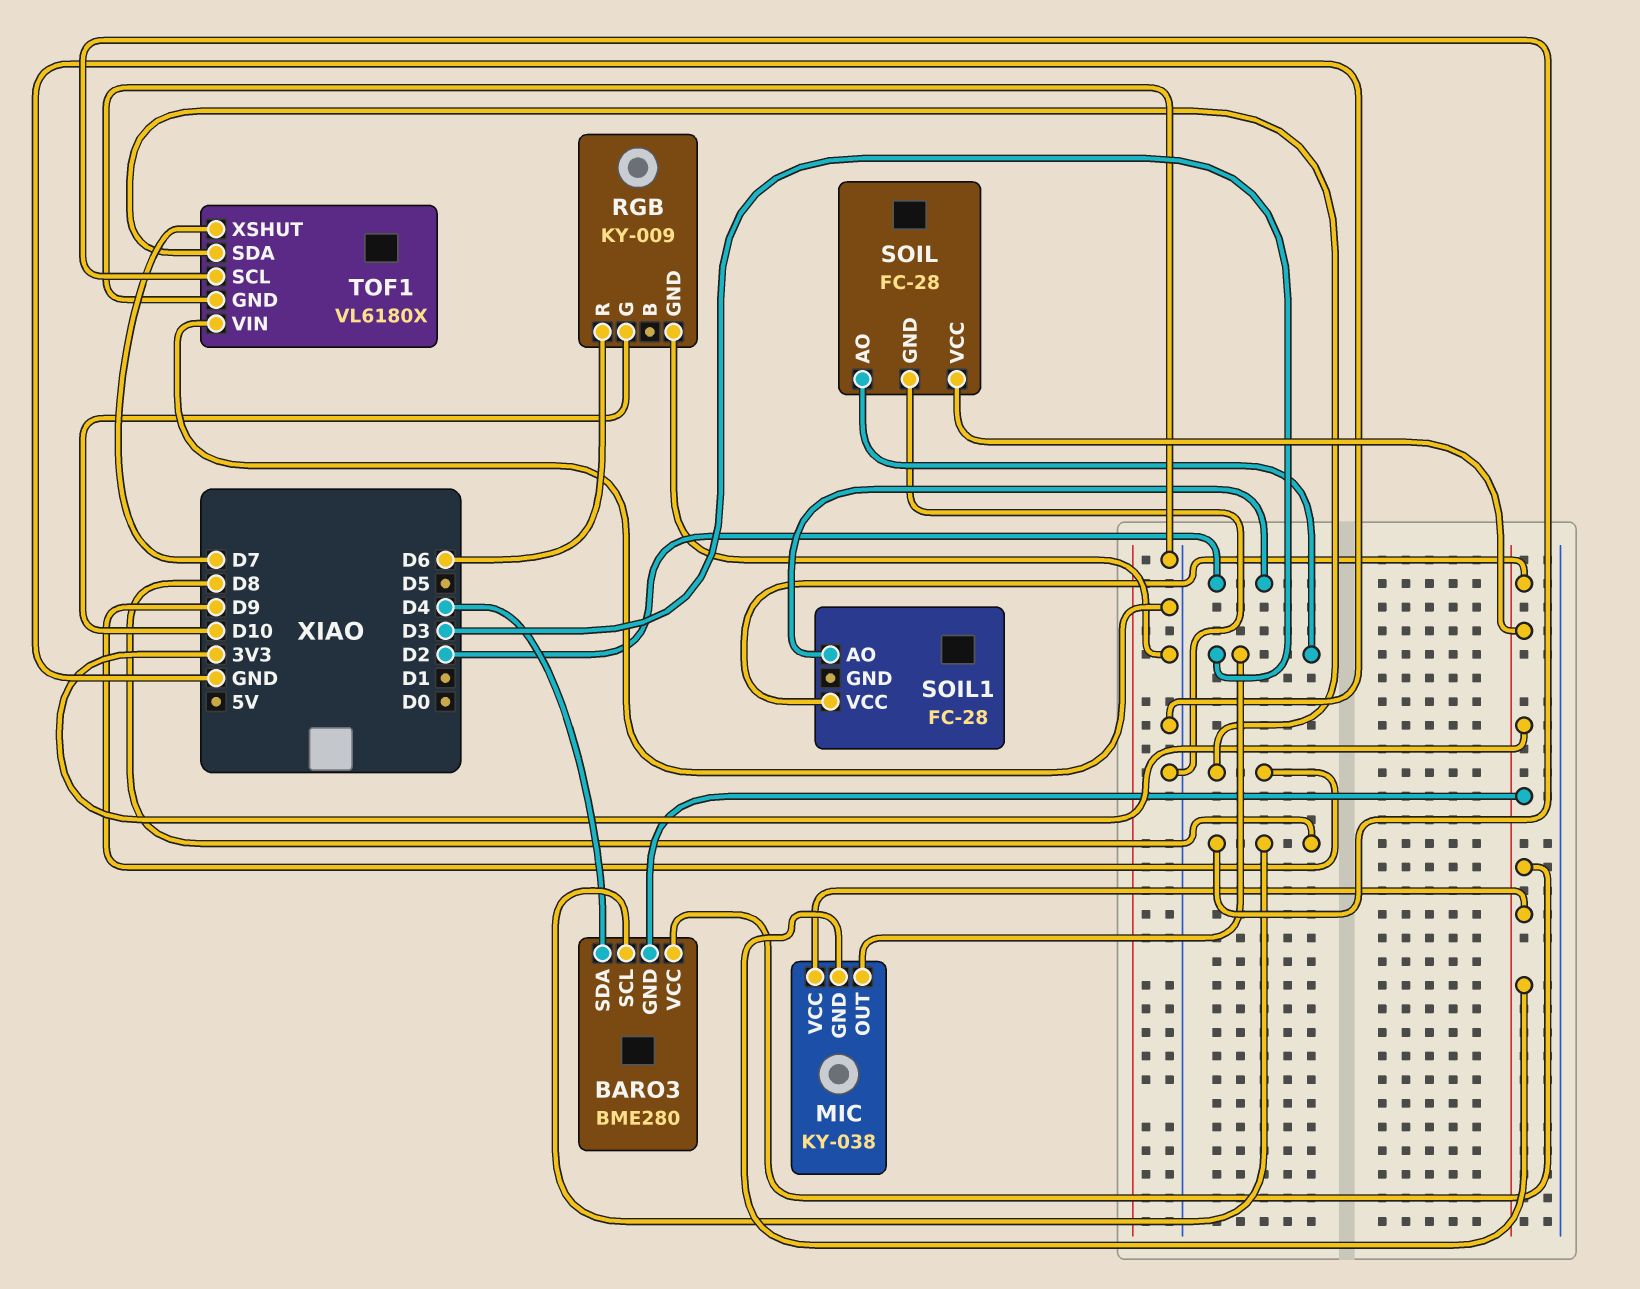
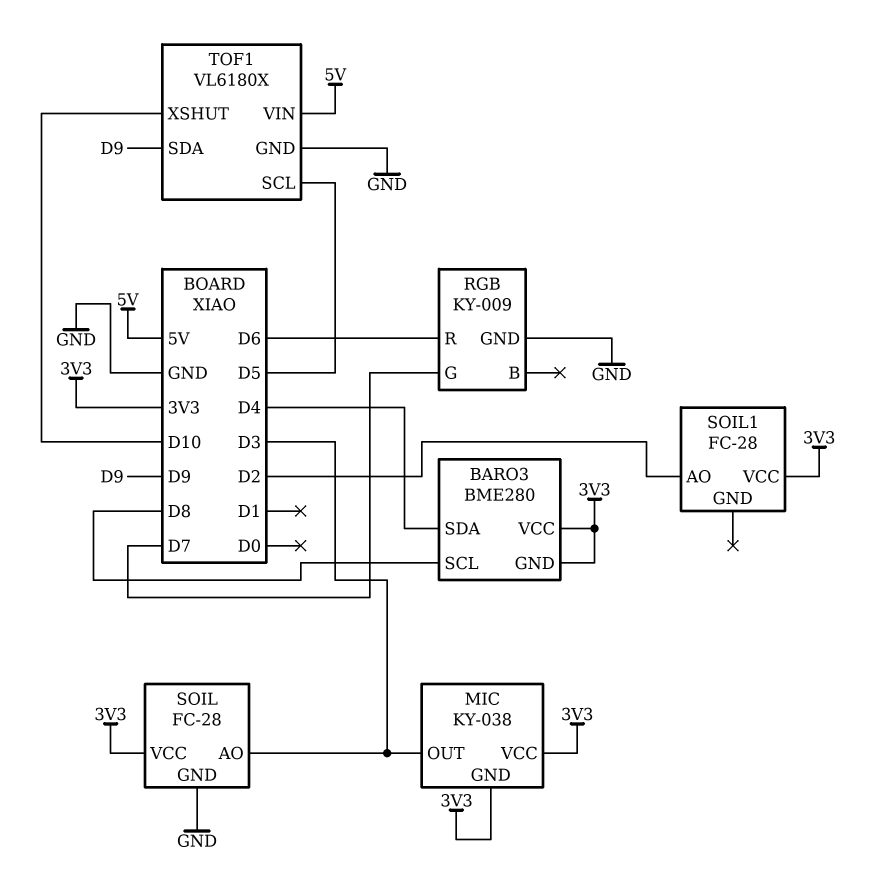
RGB pin G: D10 -> D7
TOF1 pin SCL: D8 -> D5
TOF1 pin VIN: GND -> 5V
TOF1 pin XSHUT: D7 -> D10

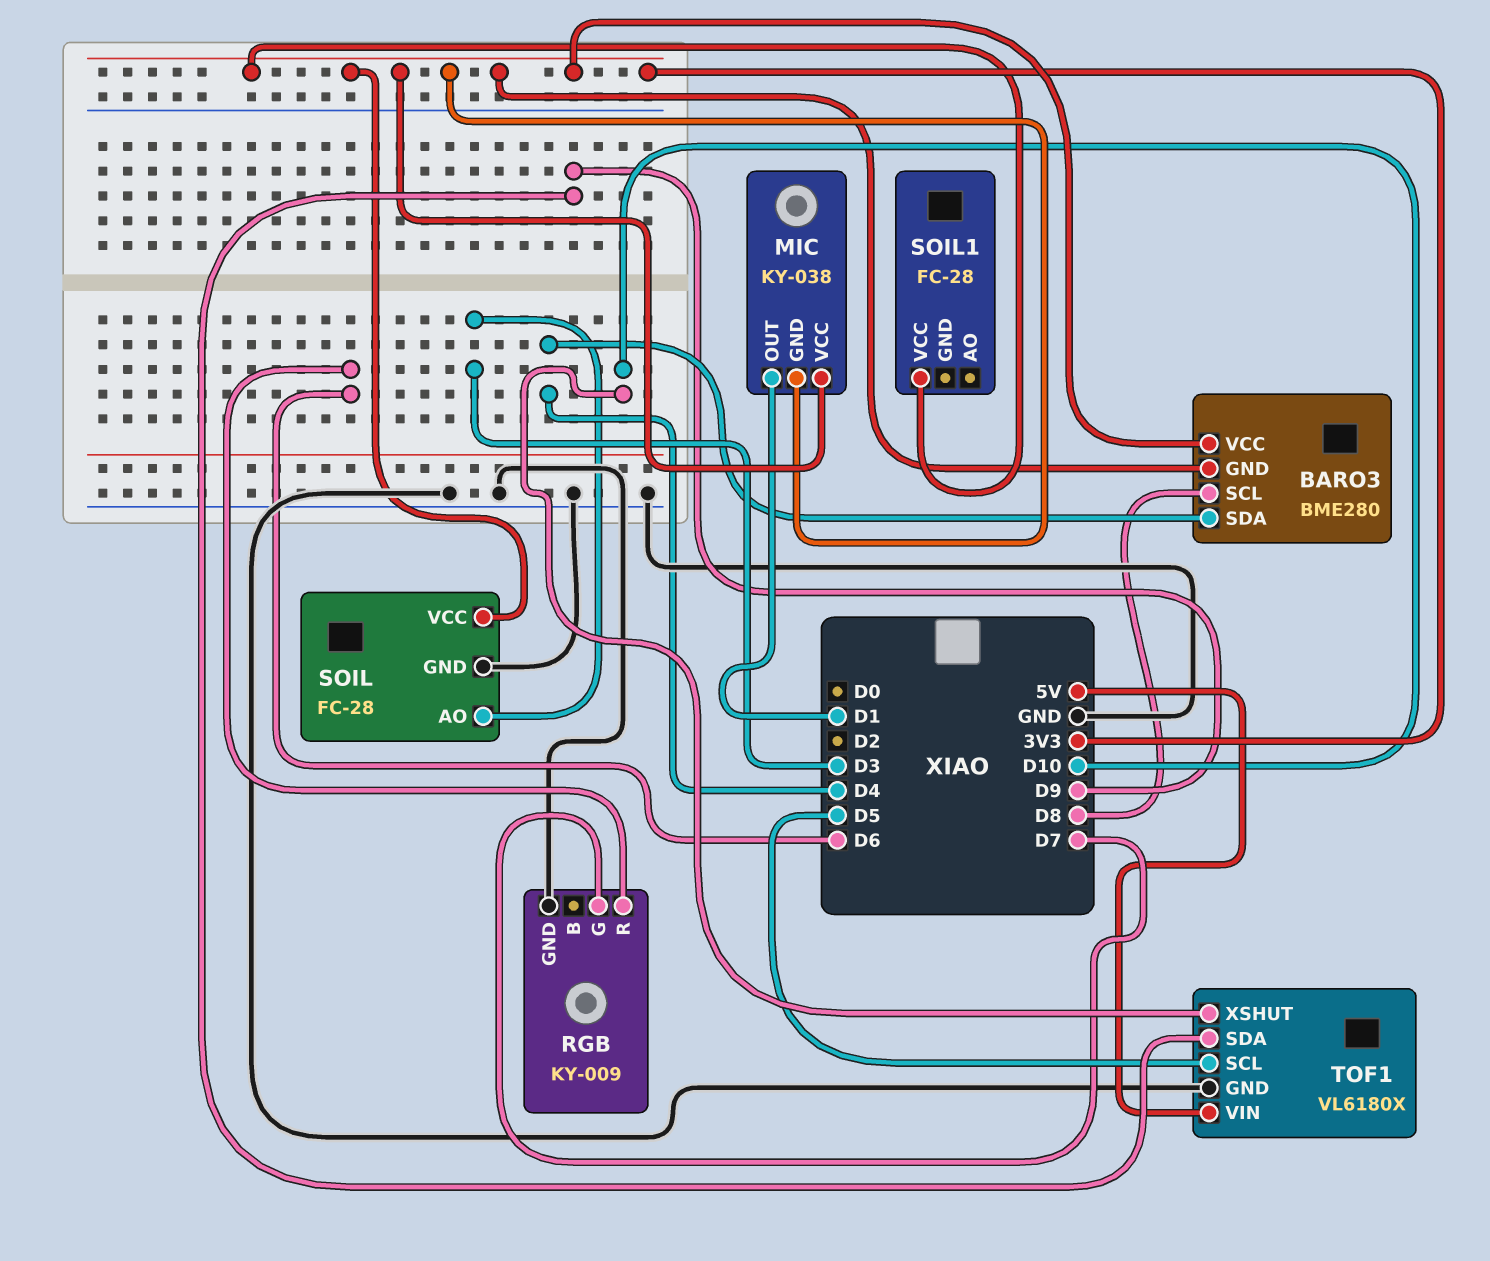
MIC pin OUT: D3 -> D1
SOIL1 pin AO: D2 -> none

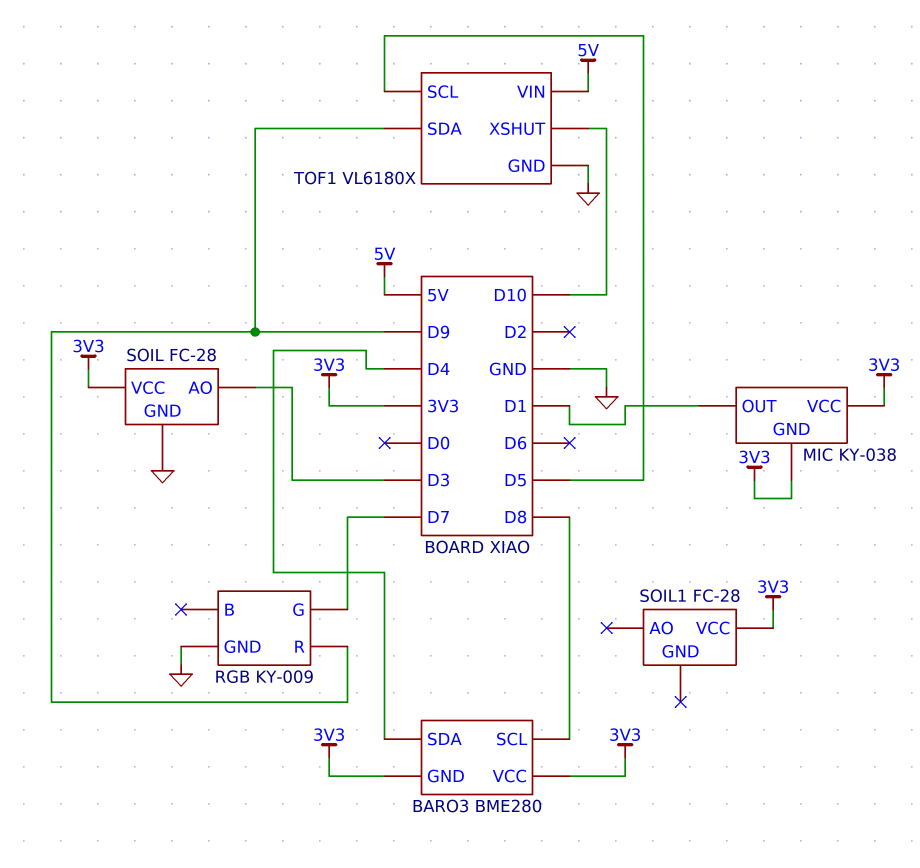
RGB pin R: D6 -> D9

